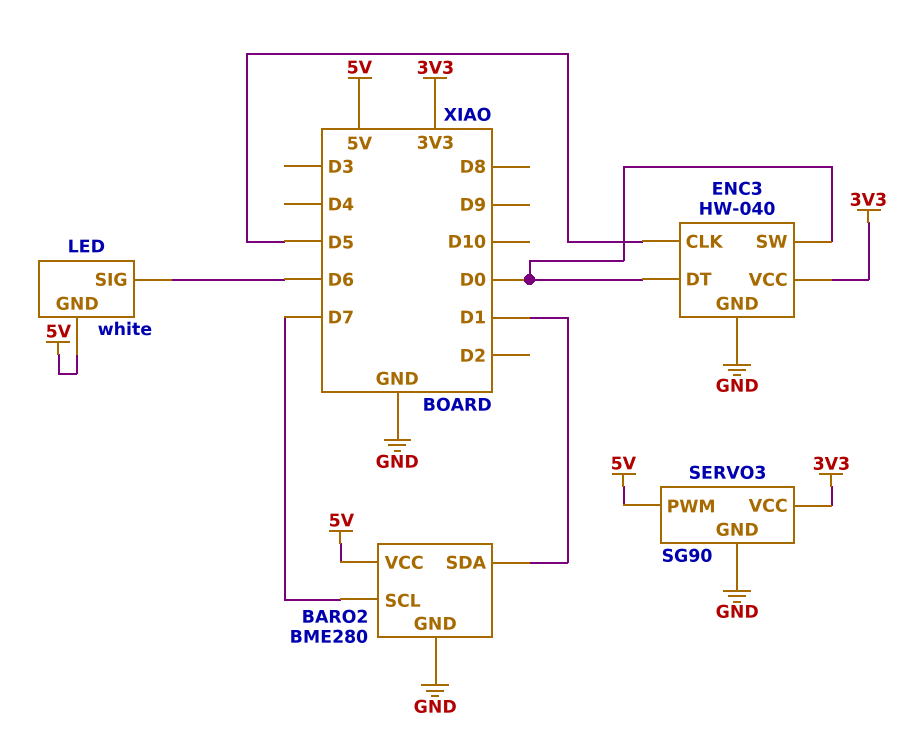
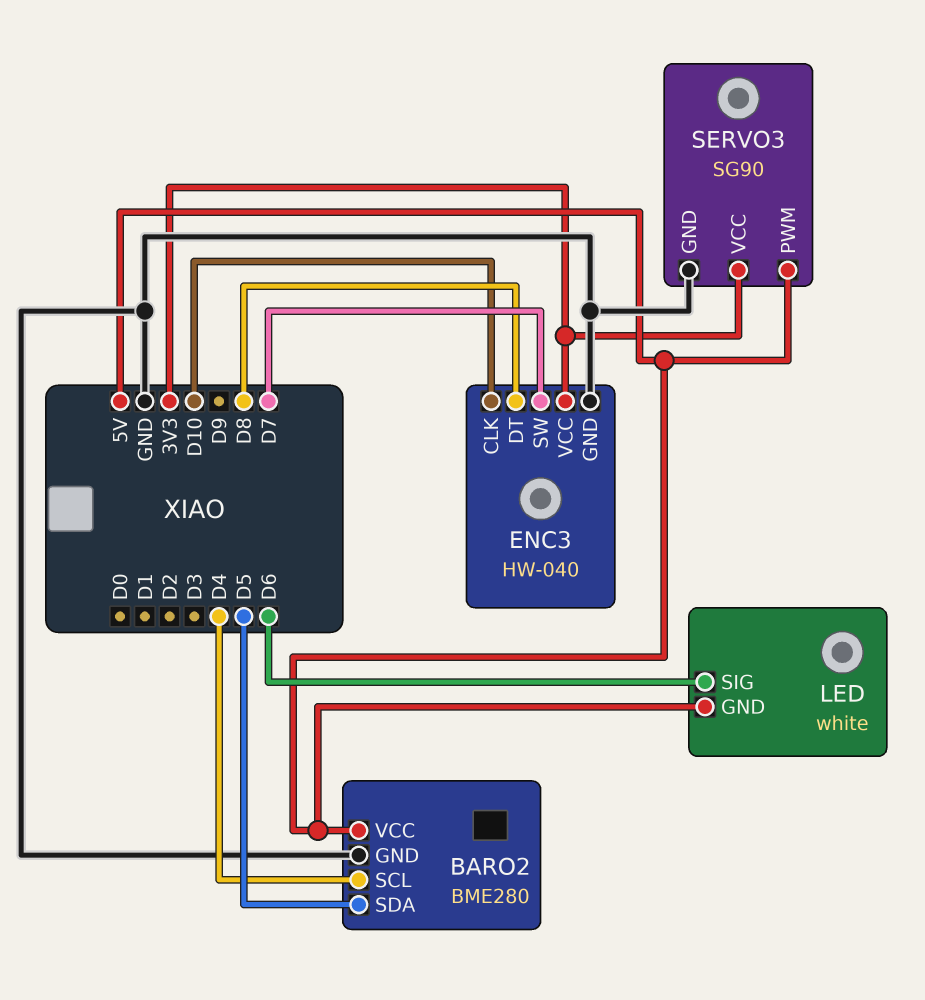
BARO2 pin SCL: D7 -> D4
BARO2 pin SDA: D1 -> D5
ENC3 pin CLK: D5 -> D10
ENC3 pin DT: D0 -> D8
ENC3 pin SW: D0 -> D7

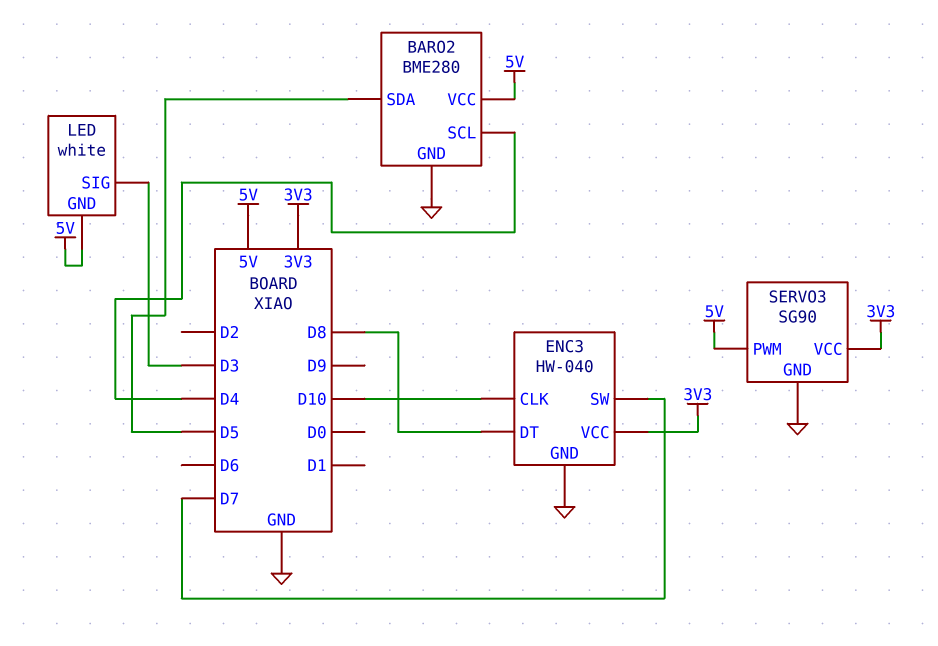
LED pin SIG: D6 -> D3

